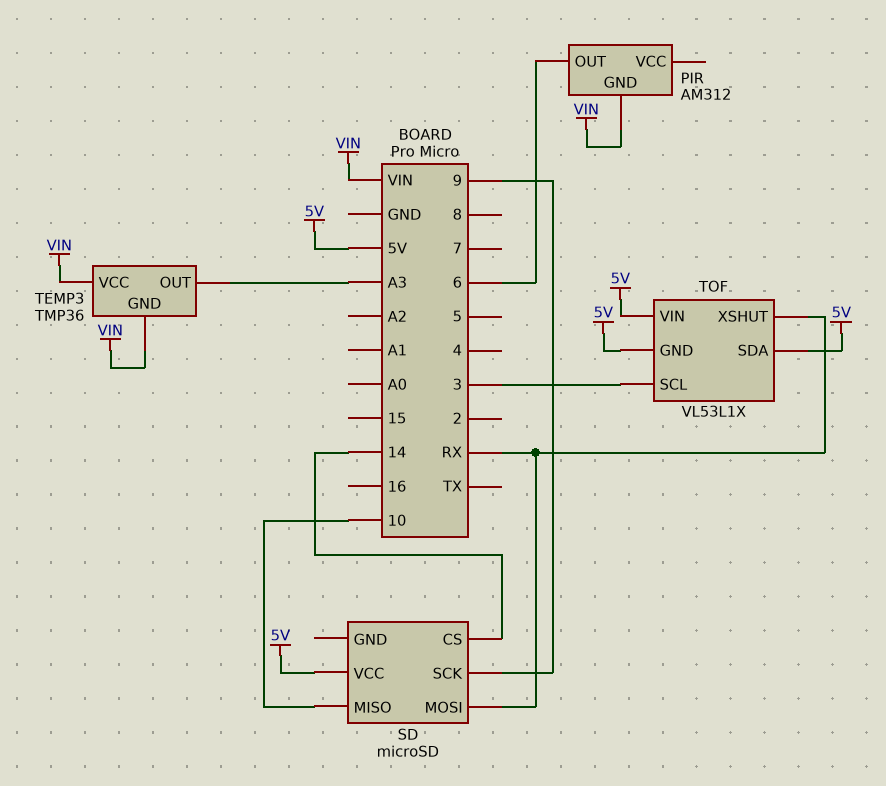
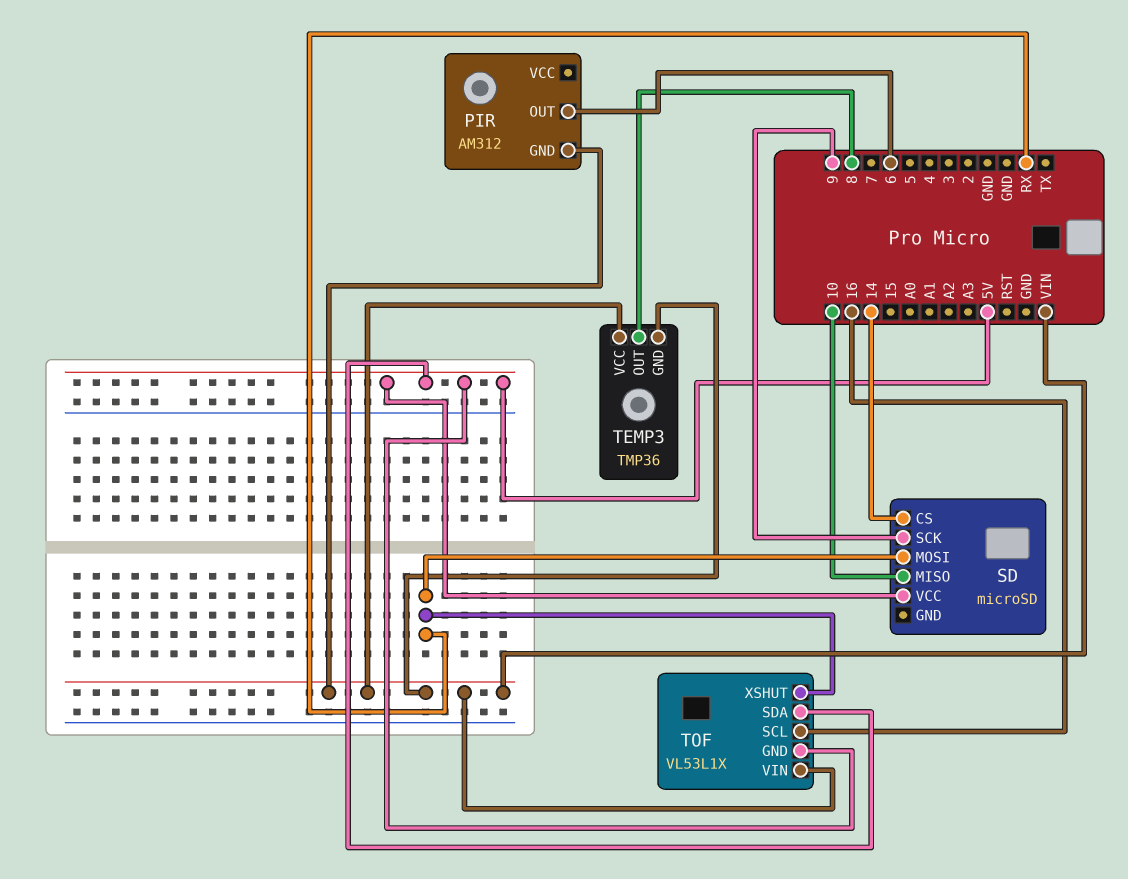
TEMP3 pin OUT: A3 -> 8
TOF pin SCL: 3 -> 16
TOF pin VIN: 5V -> VIN

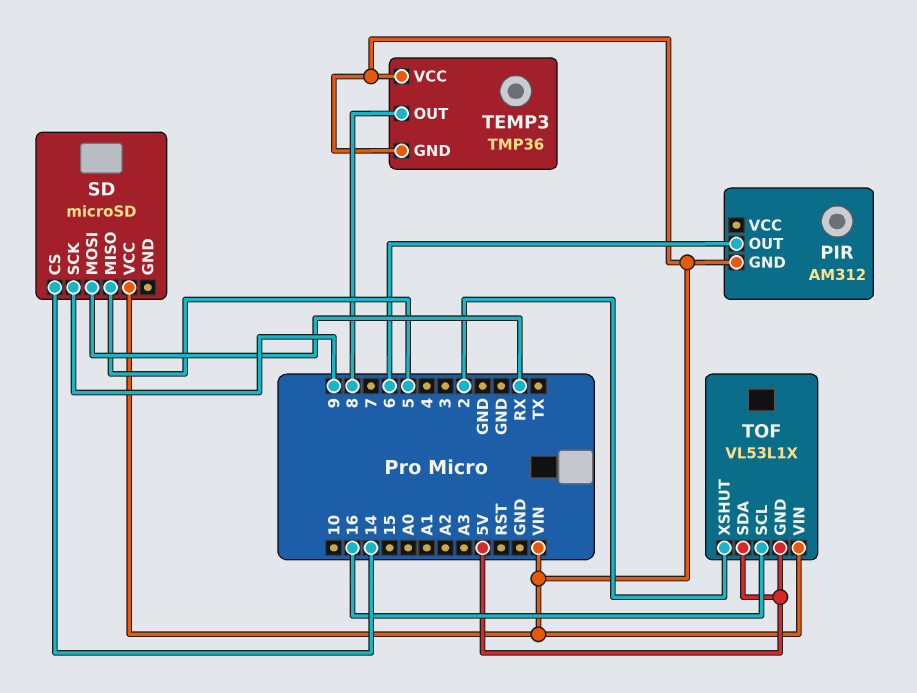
SD pin MISO: 10 -> 5
SD pin VCC: 5V -> VIN
TOF pin XSHUT: RX -> 2

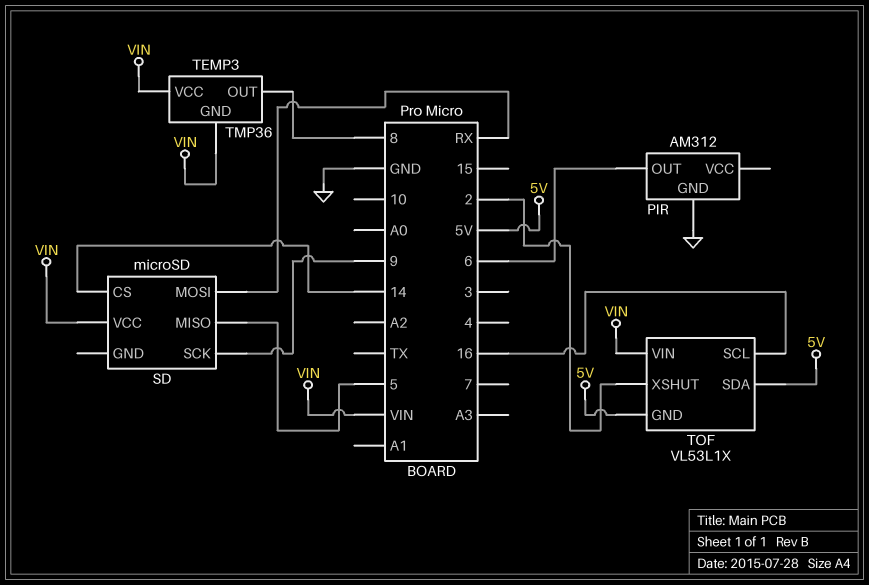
PIR pin GND: VIN -> GND

